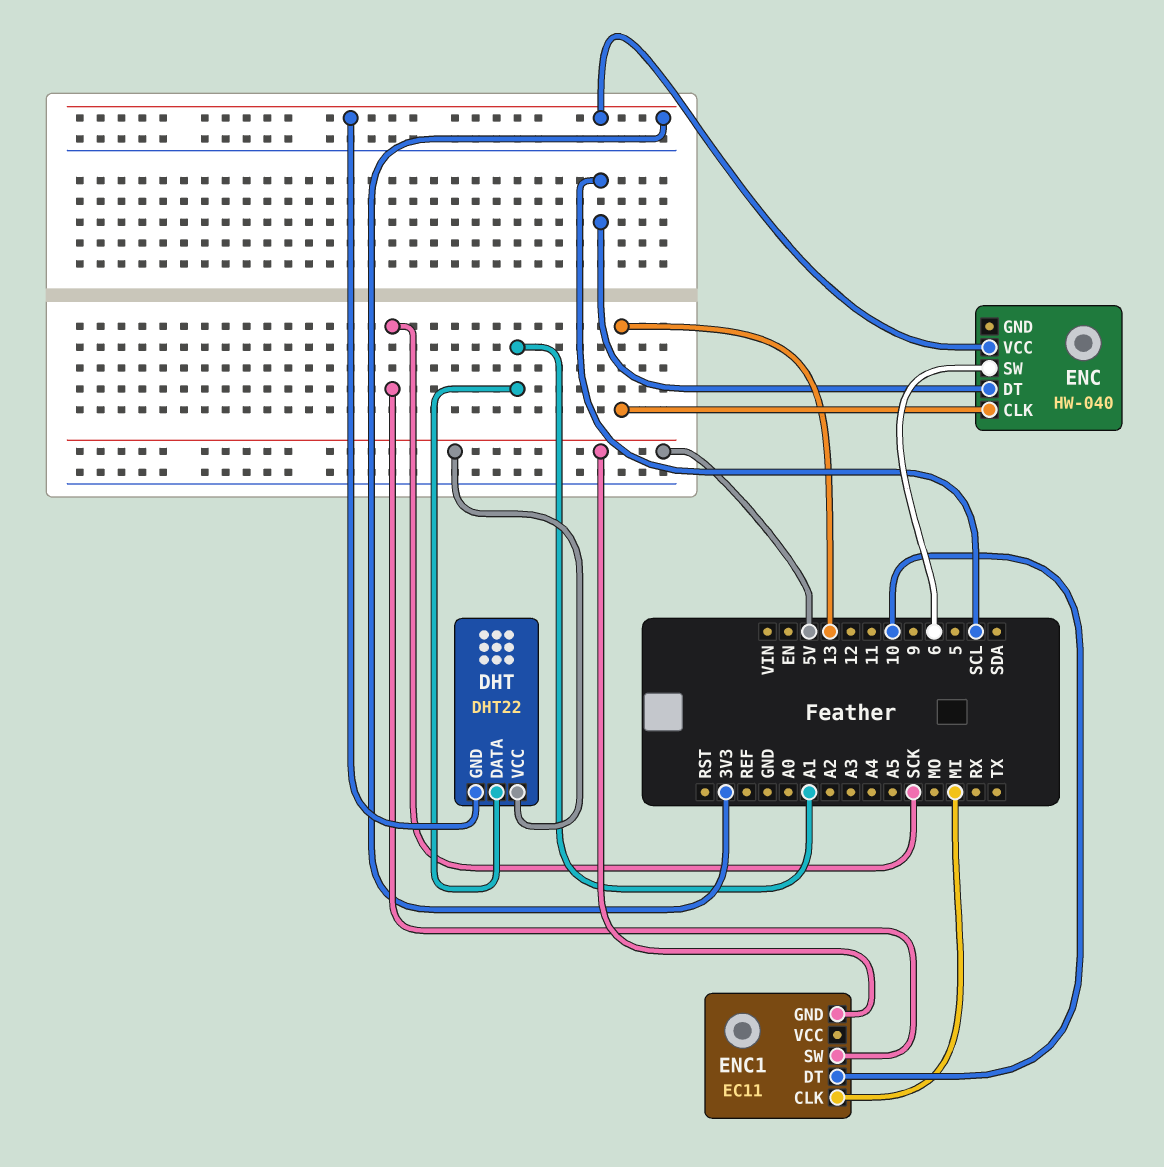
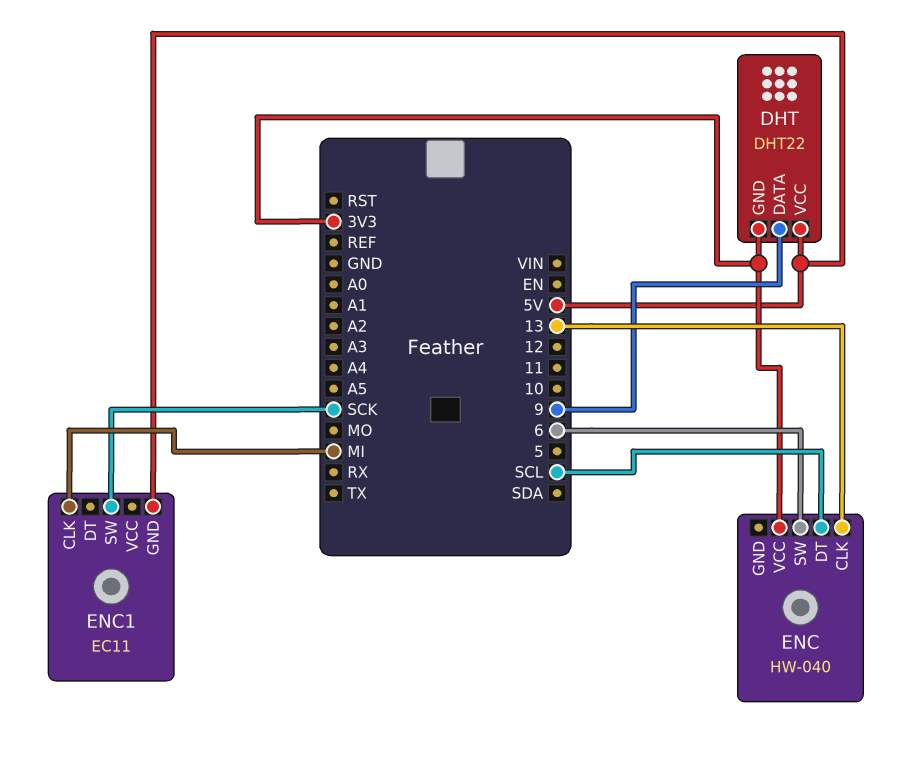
DHT pin DATA: A1 -> 9
ENC1 pin DT: 10 -> none

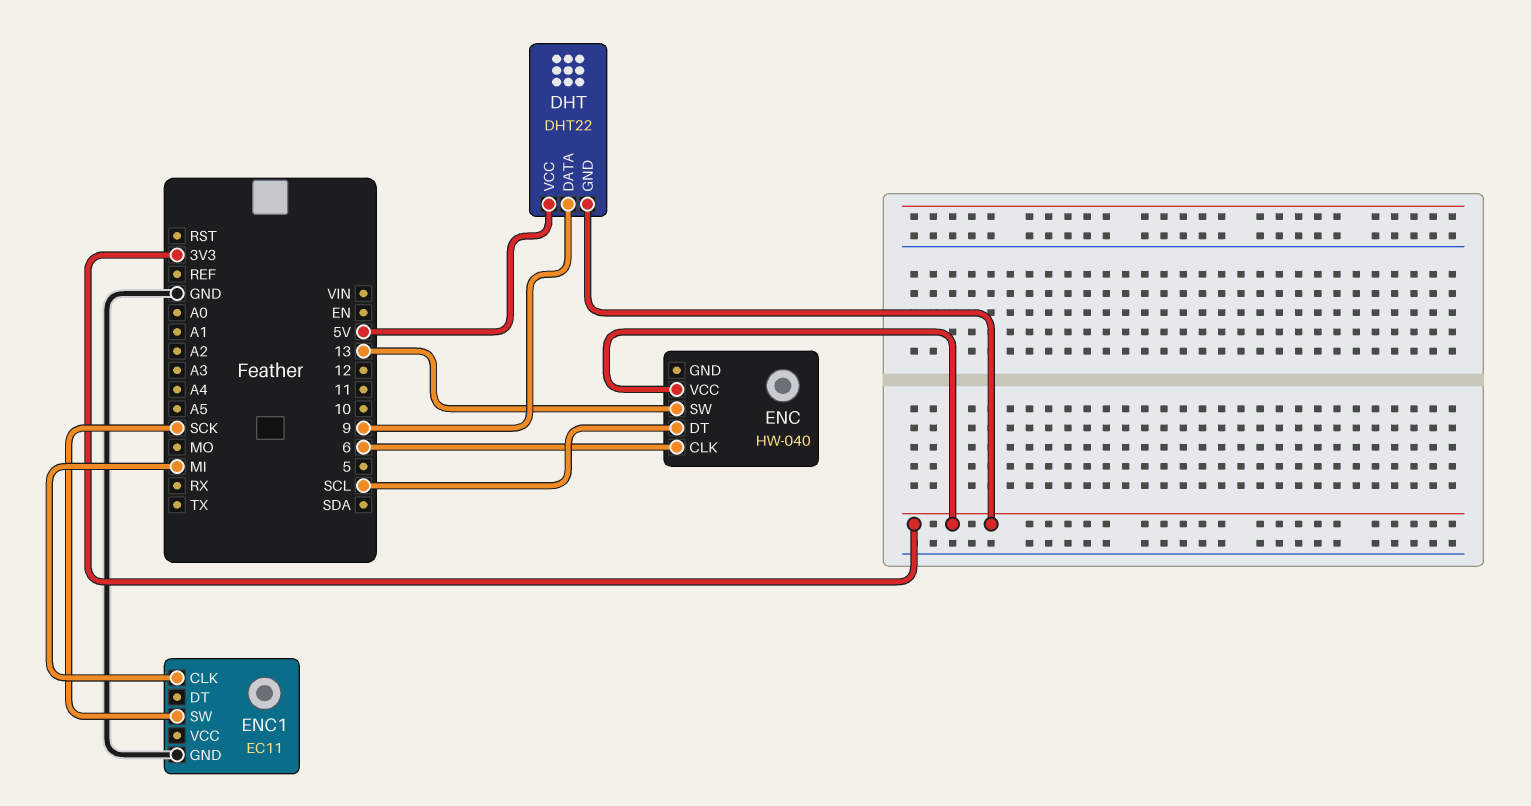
ENC pin CLK: 13 -> 6
ENC pin SW: 6 -> 13
ENC1 pin GND: 5V -> GND

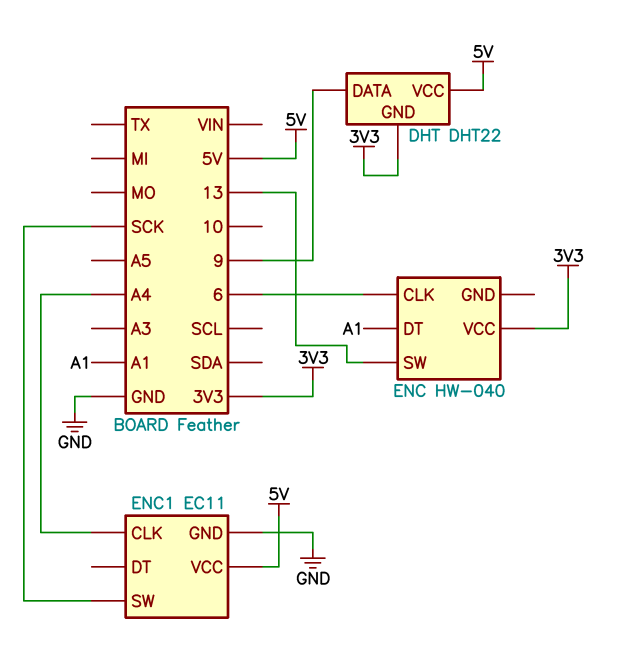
ENC pin DT: SCL -> A1
ENC1 pin CLK: MI -> A4
ENC1 pin VCC: none -> 5V

